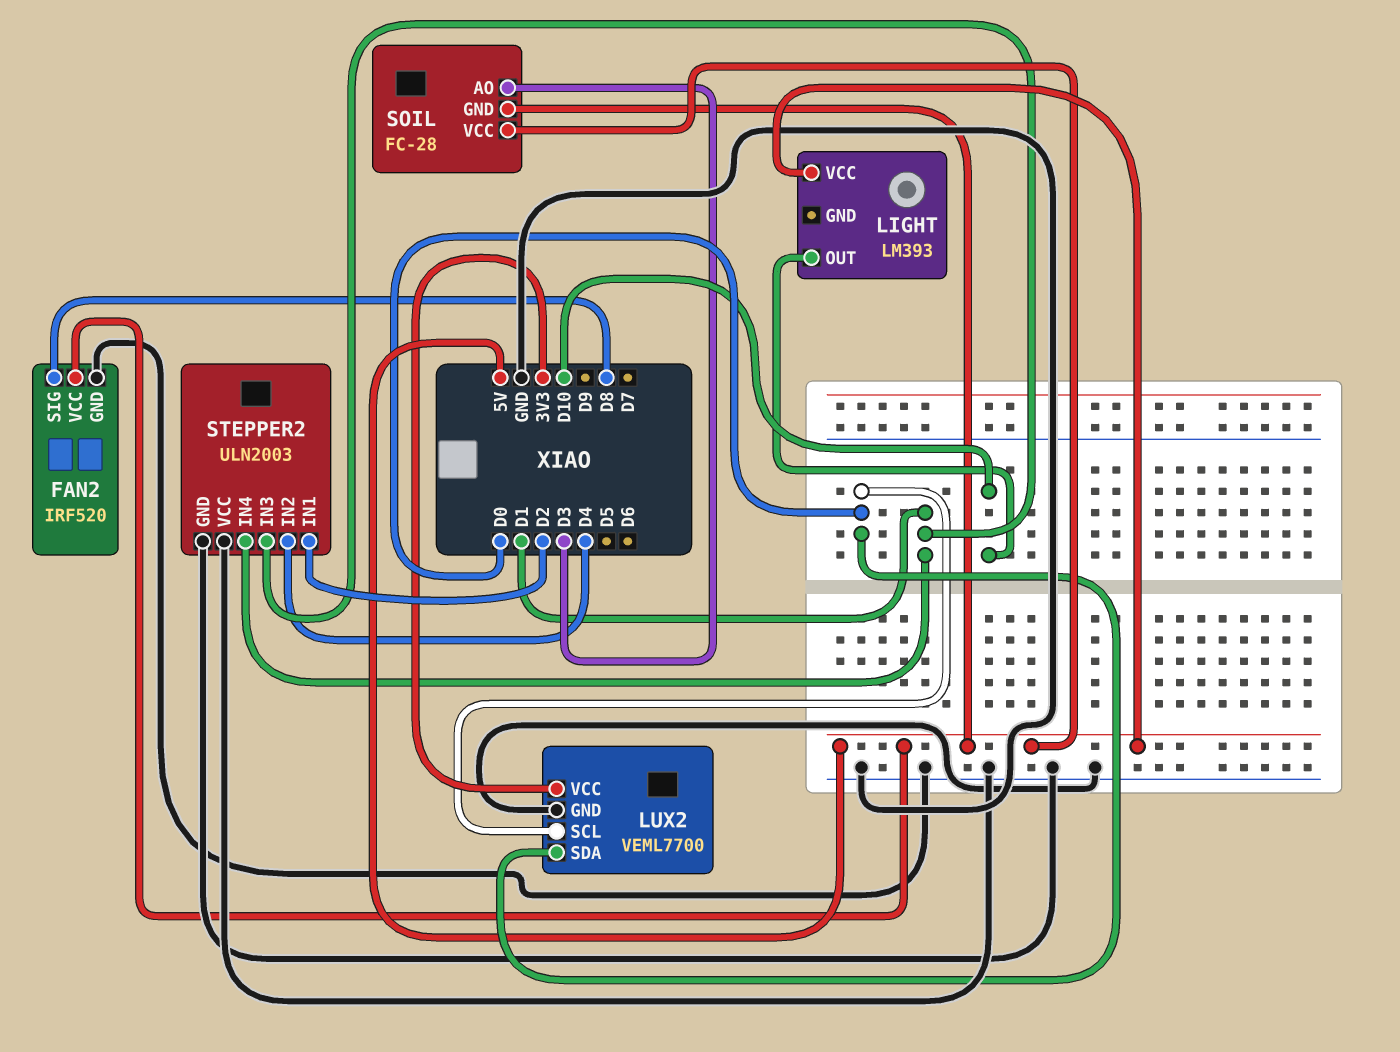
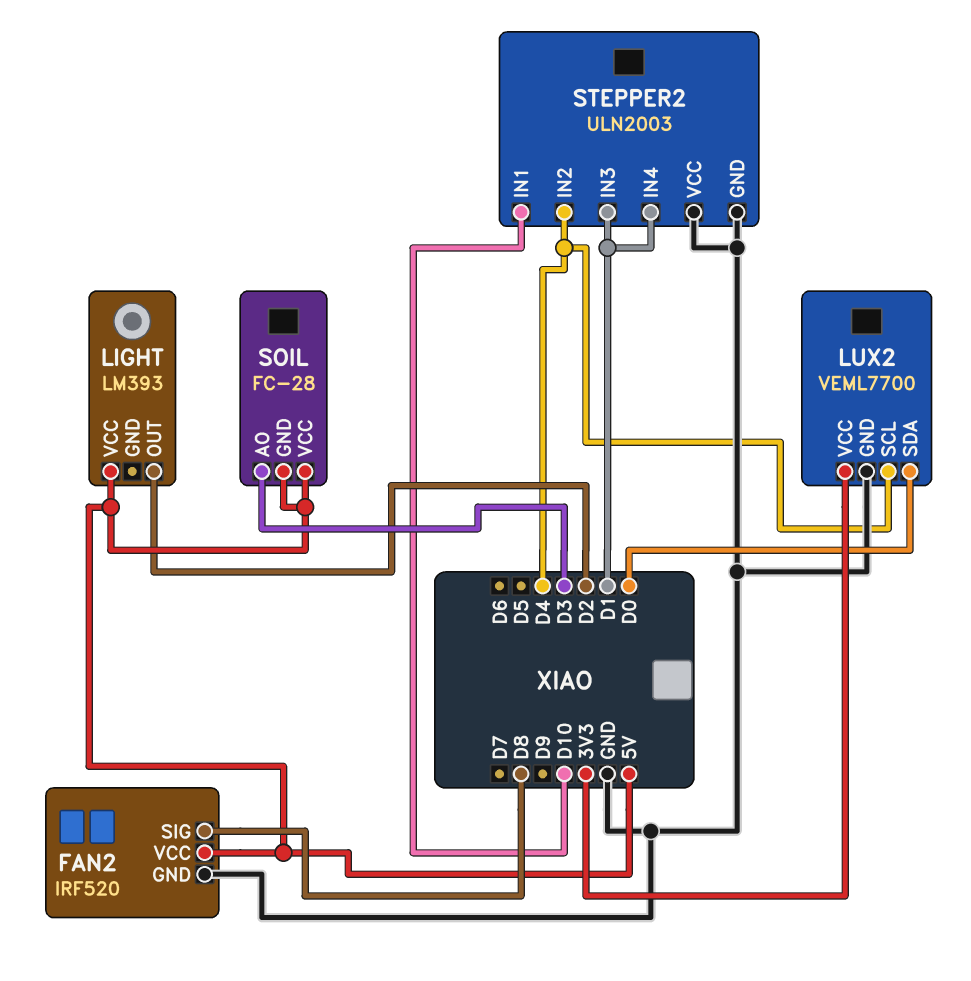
LIGHT pin OUT: D10 -> D2
LUX2 pin SCL: D0 -> D4
STEPPER2 pin IN1: D2 -> D10

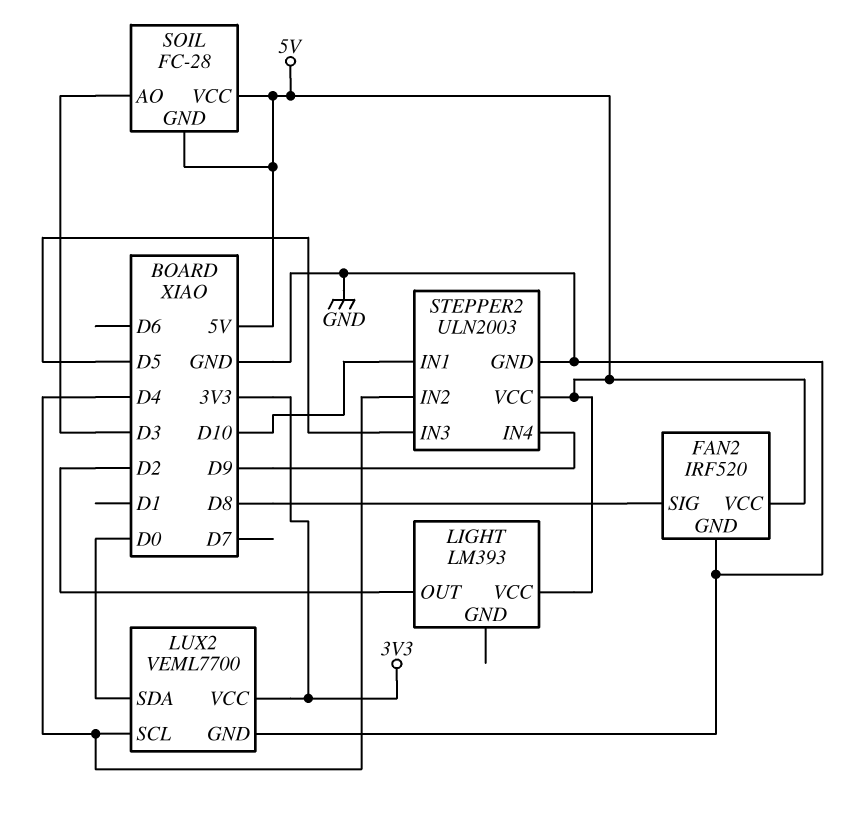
STEPPER2 pin IN3: D1 -> D5
STEPPER2 pin IN4: D1 -> D9
STEPPER2 pin VCC: GND -> 5V

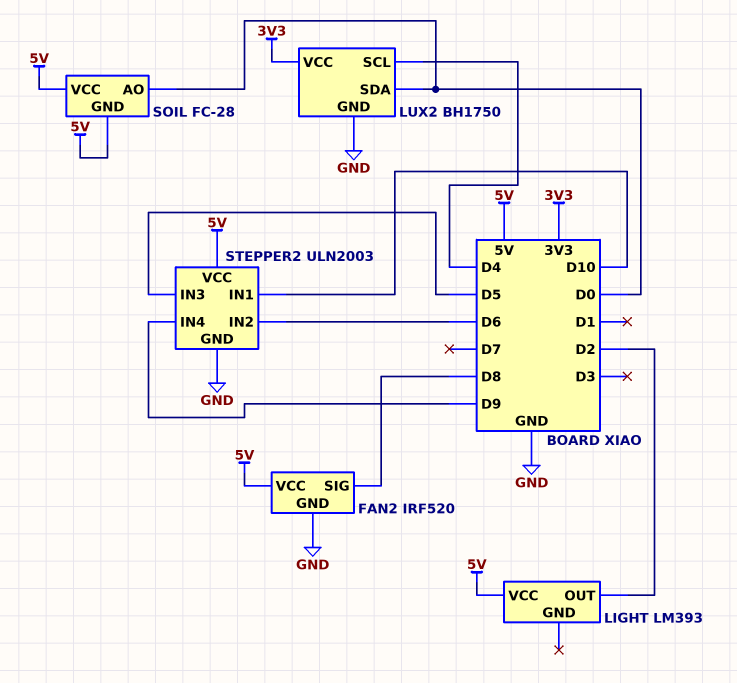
LUX2: VEML7700 -> BH1750
SOIL pin AO: D3 -> D0
STEPPER2 pin IN2: D4 -> D6

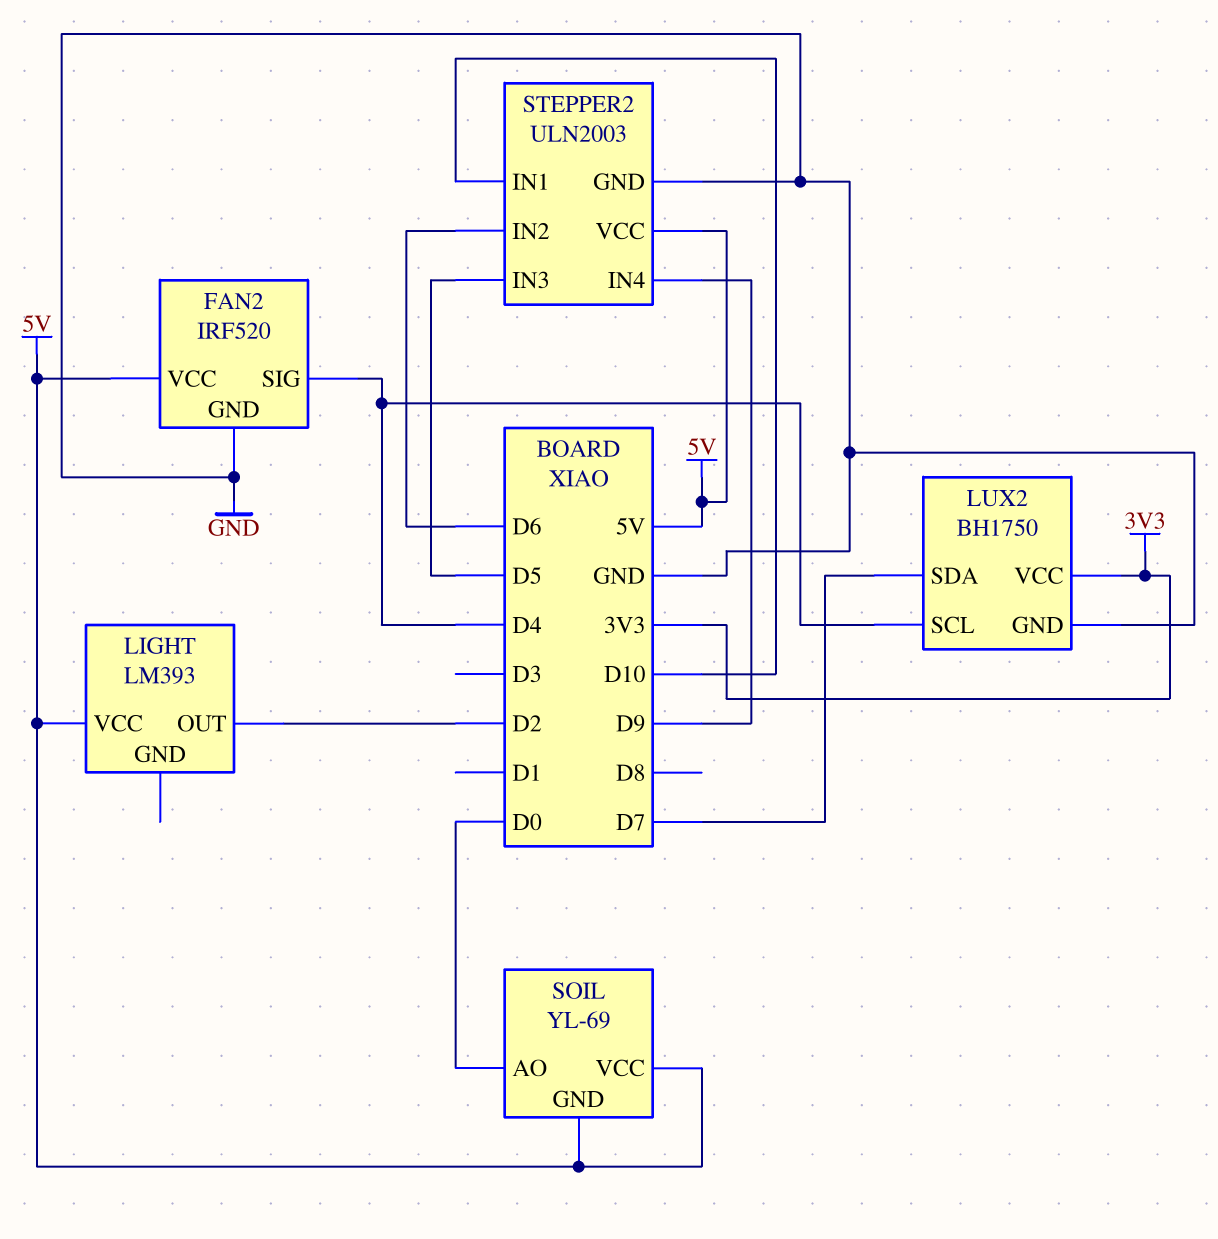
FAN2 pin SIG: D8 -> D4
LUX2 pin SDA: D0 -> D7
SOIL: FC-28 -> YL-69

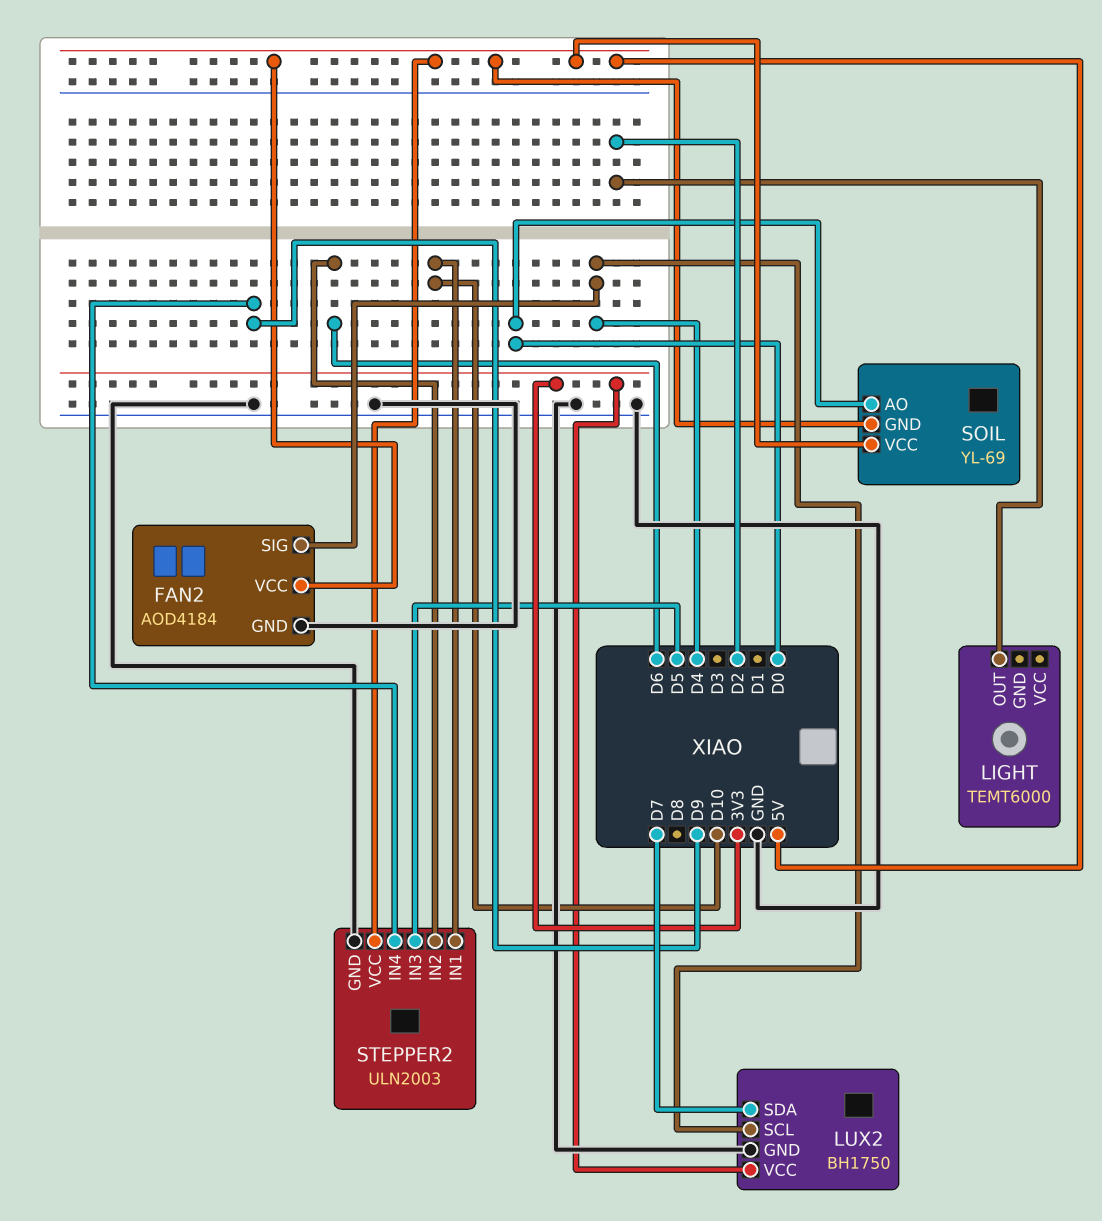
FAN2: IRF520 -> AOD4184
LIGHT: LM393 -> TEMT6000
LIGHT pin VCC: 5V -> none

